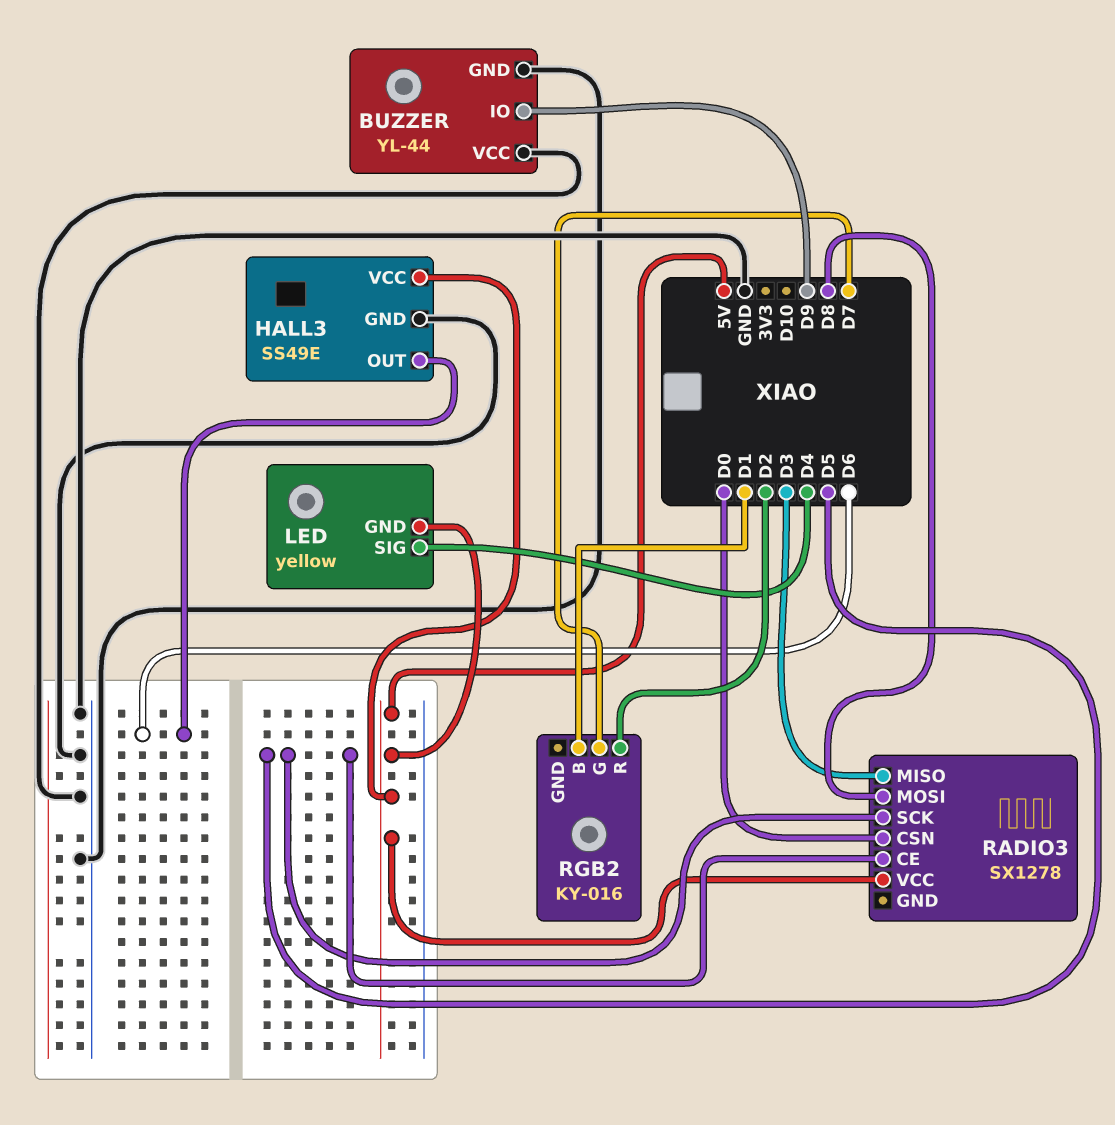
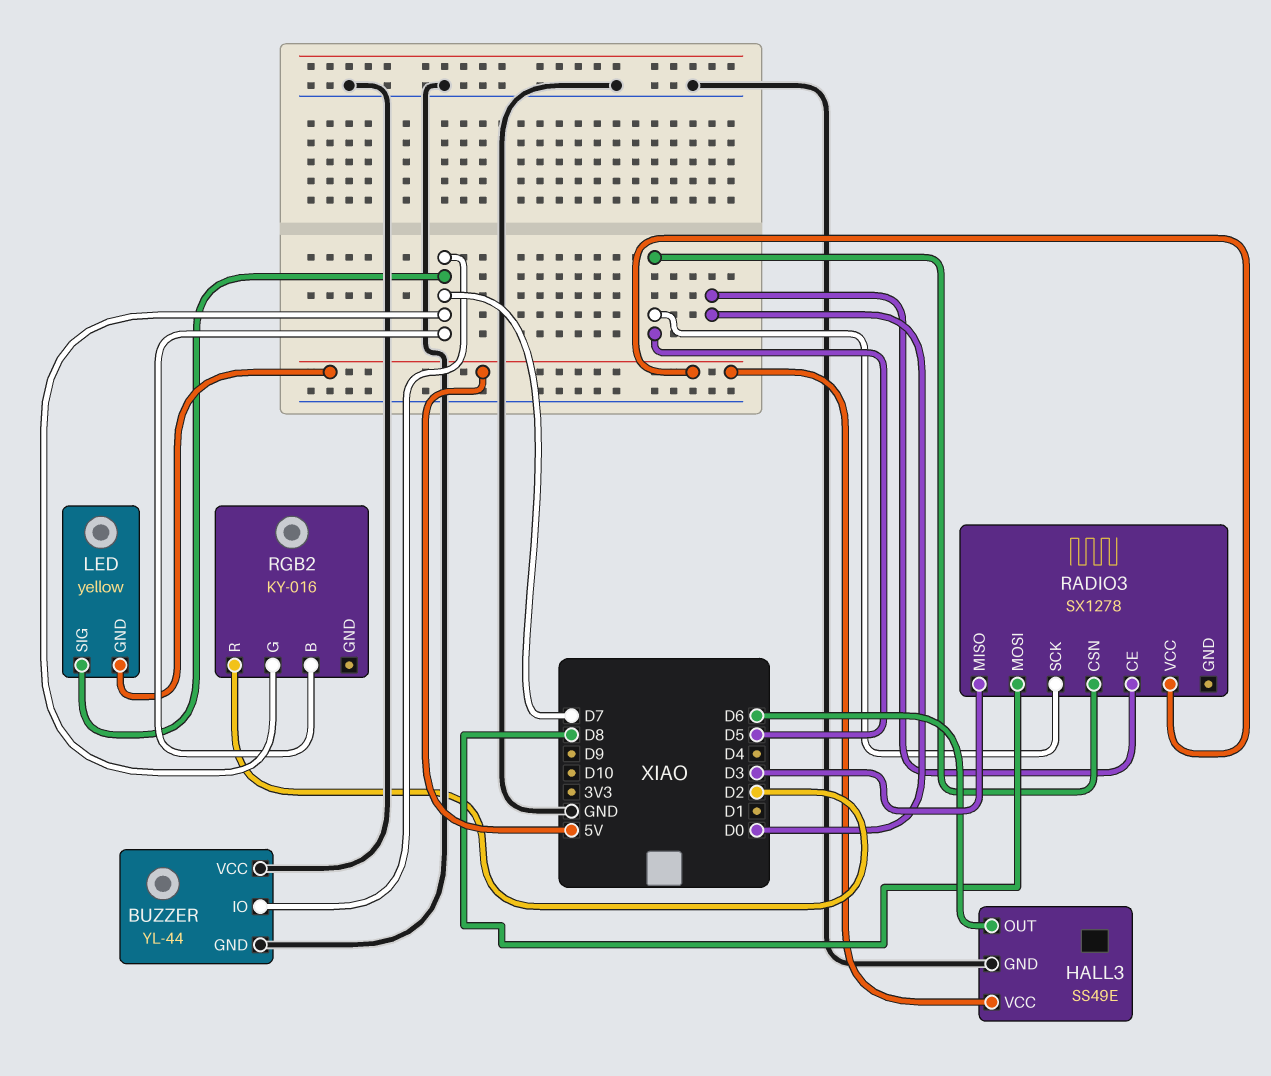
BUZZER pin IO: D9 -> D7
LED pin SIG: D4 -> D7
RADIO3 pin CE: D5 -> D0
RADIO3 pin CSN: D0 -> D5
RGB2 pin B: D1 -> D7

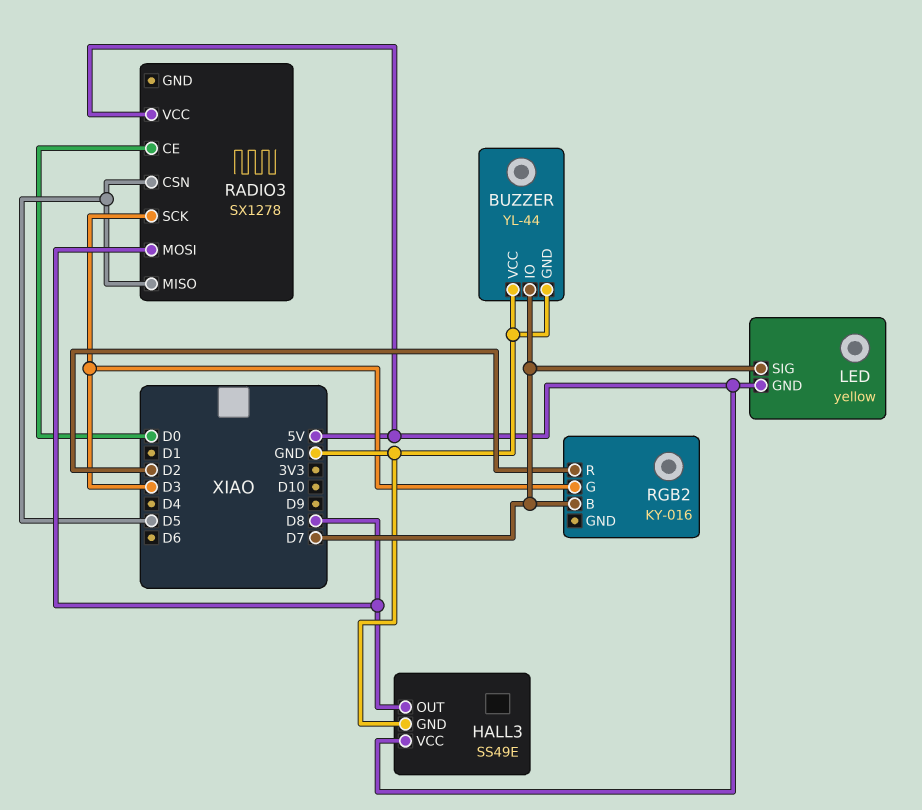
HALL3 pin OUT: D6 -> D8
RADIO3 pin MISO: D3 -> D5
RADIO3 pin SCK: D5 -> D3
RGB2 pin G: D7 -> D3

